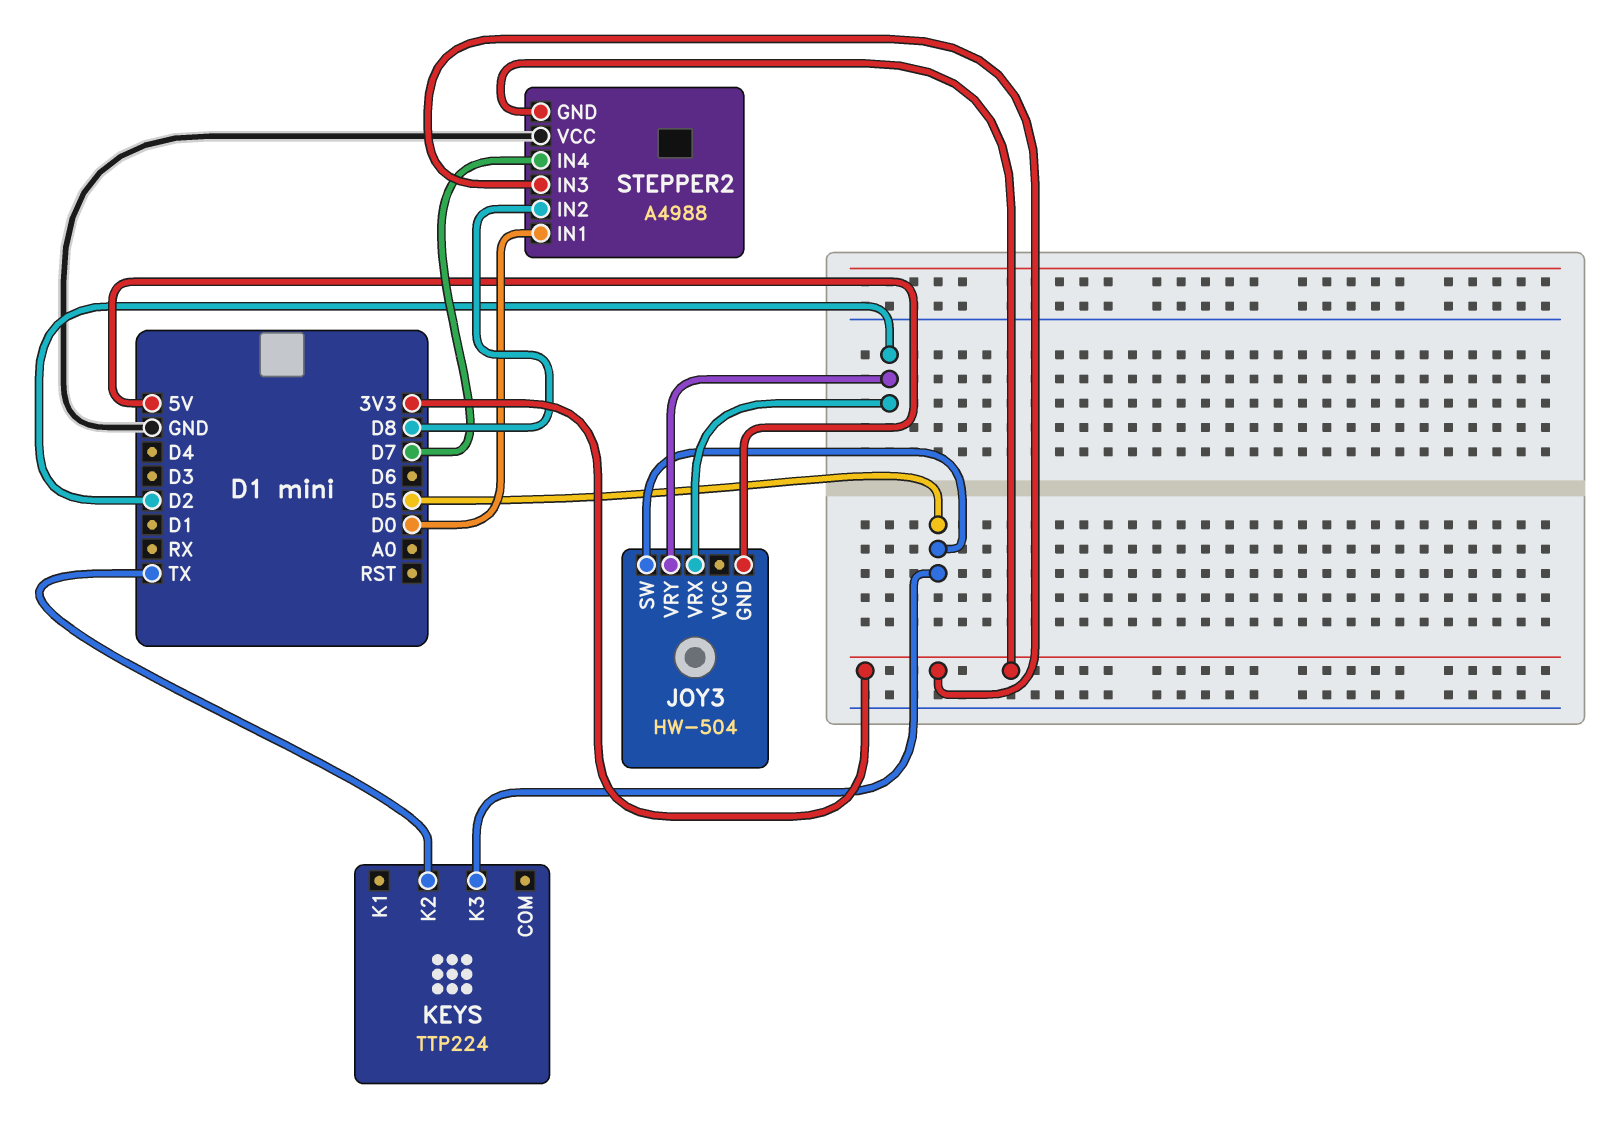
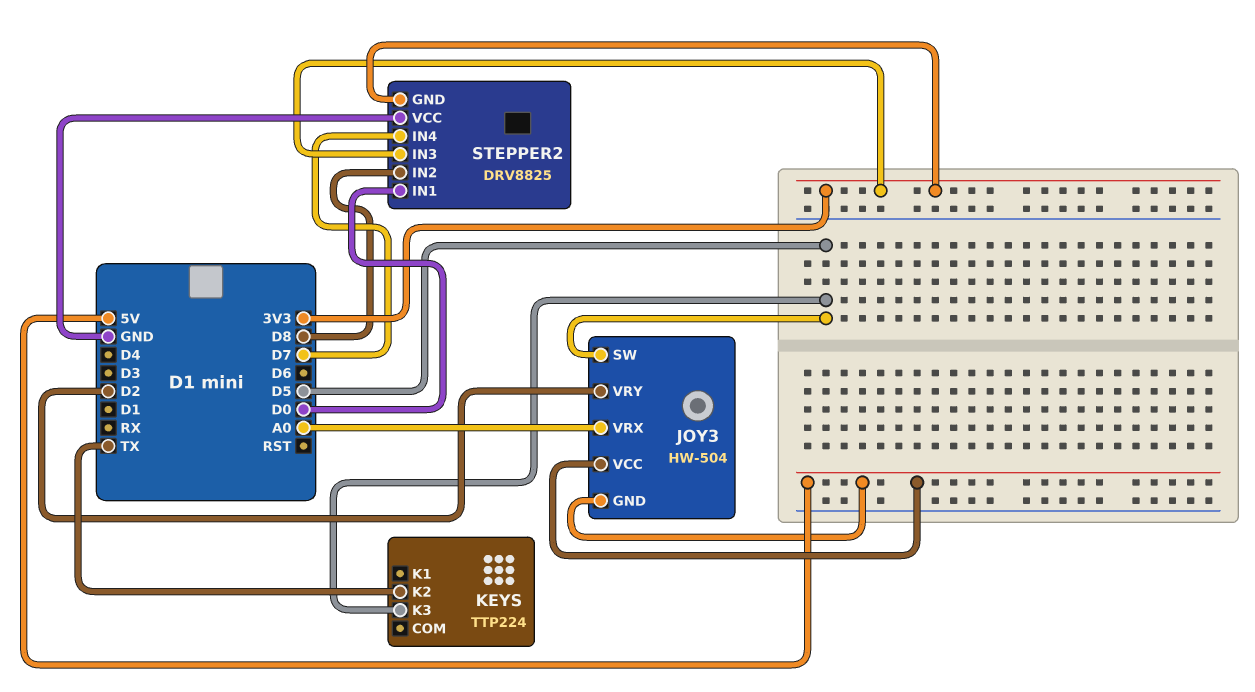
JOY3 pin VCC: none -> 5V
JOY3 pin VRX: D2 -> A0
STEPPER2: A4988 -> DRV8825

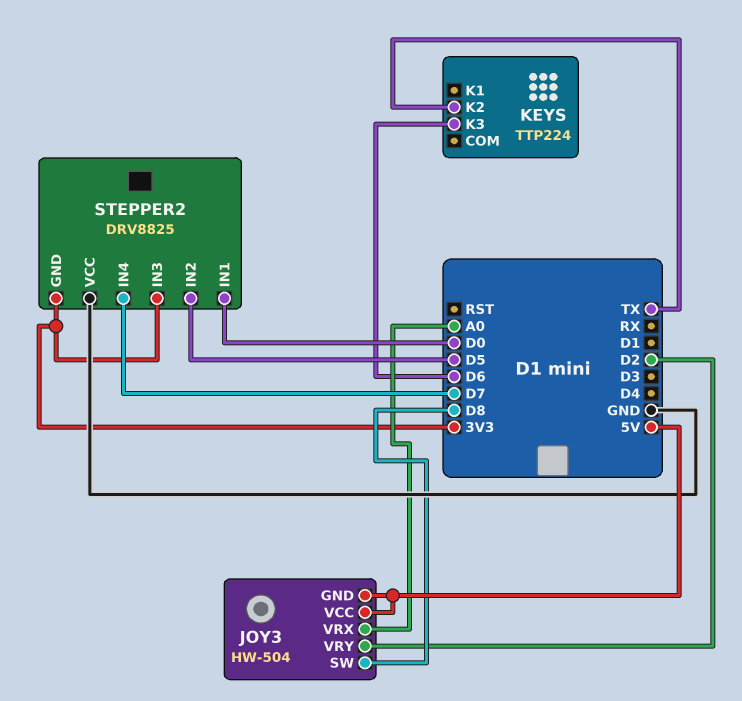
JOY3 pin SW: D5 -> D8
KEYS pin K3: D5 -> D6
STEPPER2 pin IN2: D8 -> D5

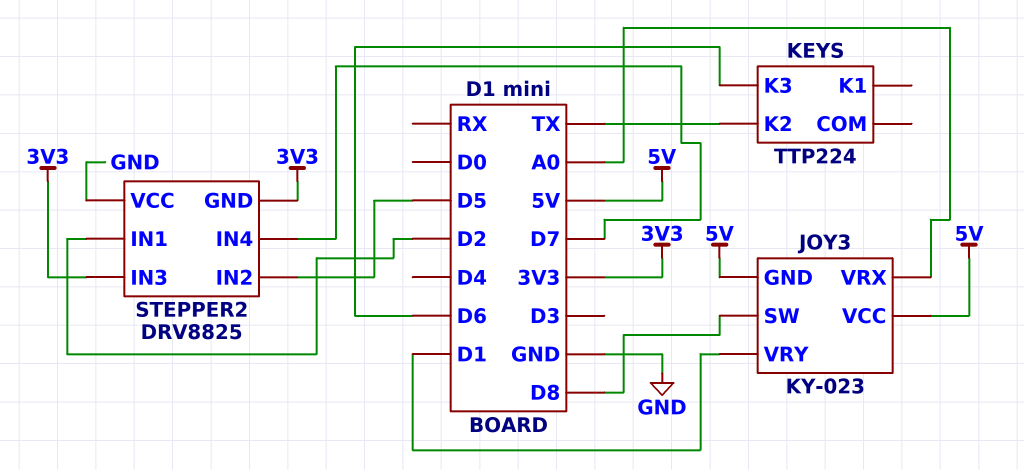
JOY3: HW-504 -> KY-023
JOY3 pin VRY: D2 -> D1
STEPPER2 pin IN1: D0 -> D2

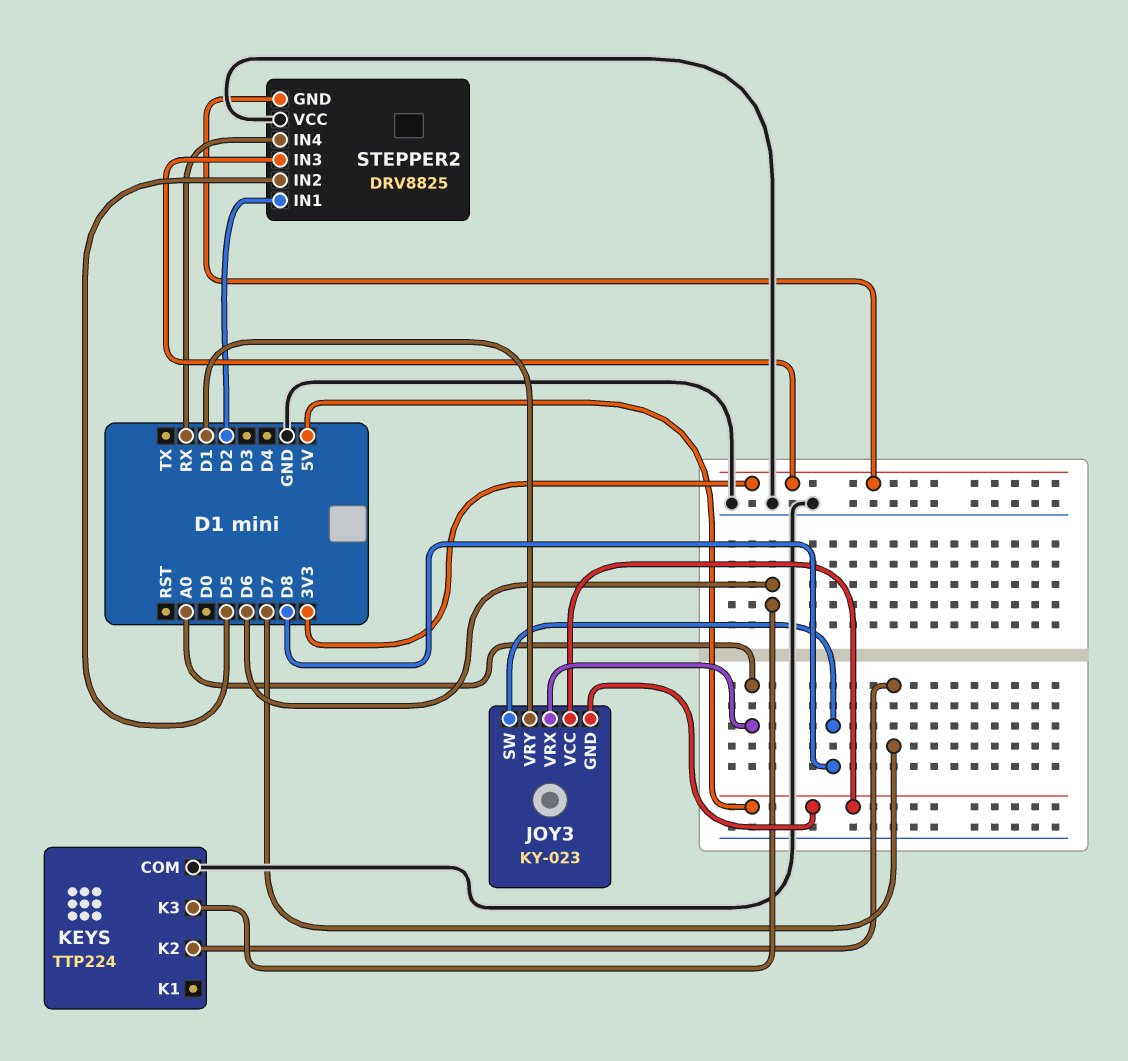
KEYS pin COM: none -> GND
KEYS pin K2: TX -> D7
STEPPER2 pin IN4: D7 -> RX

